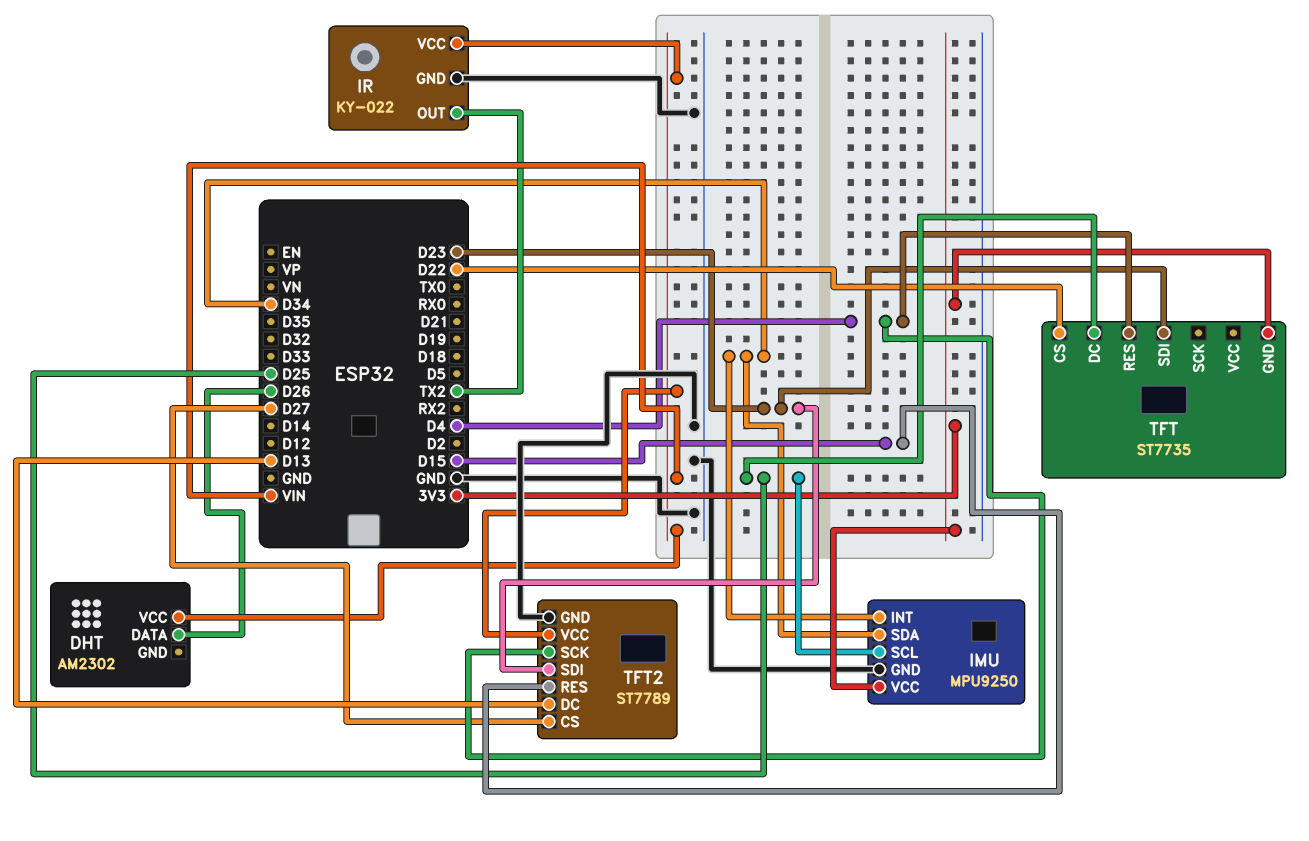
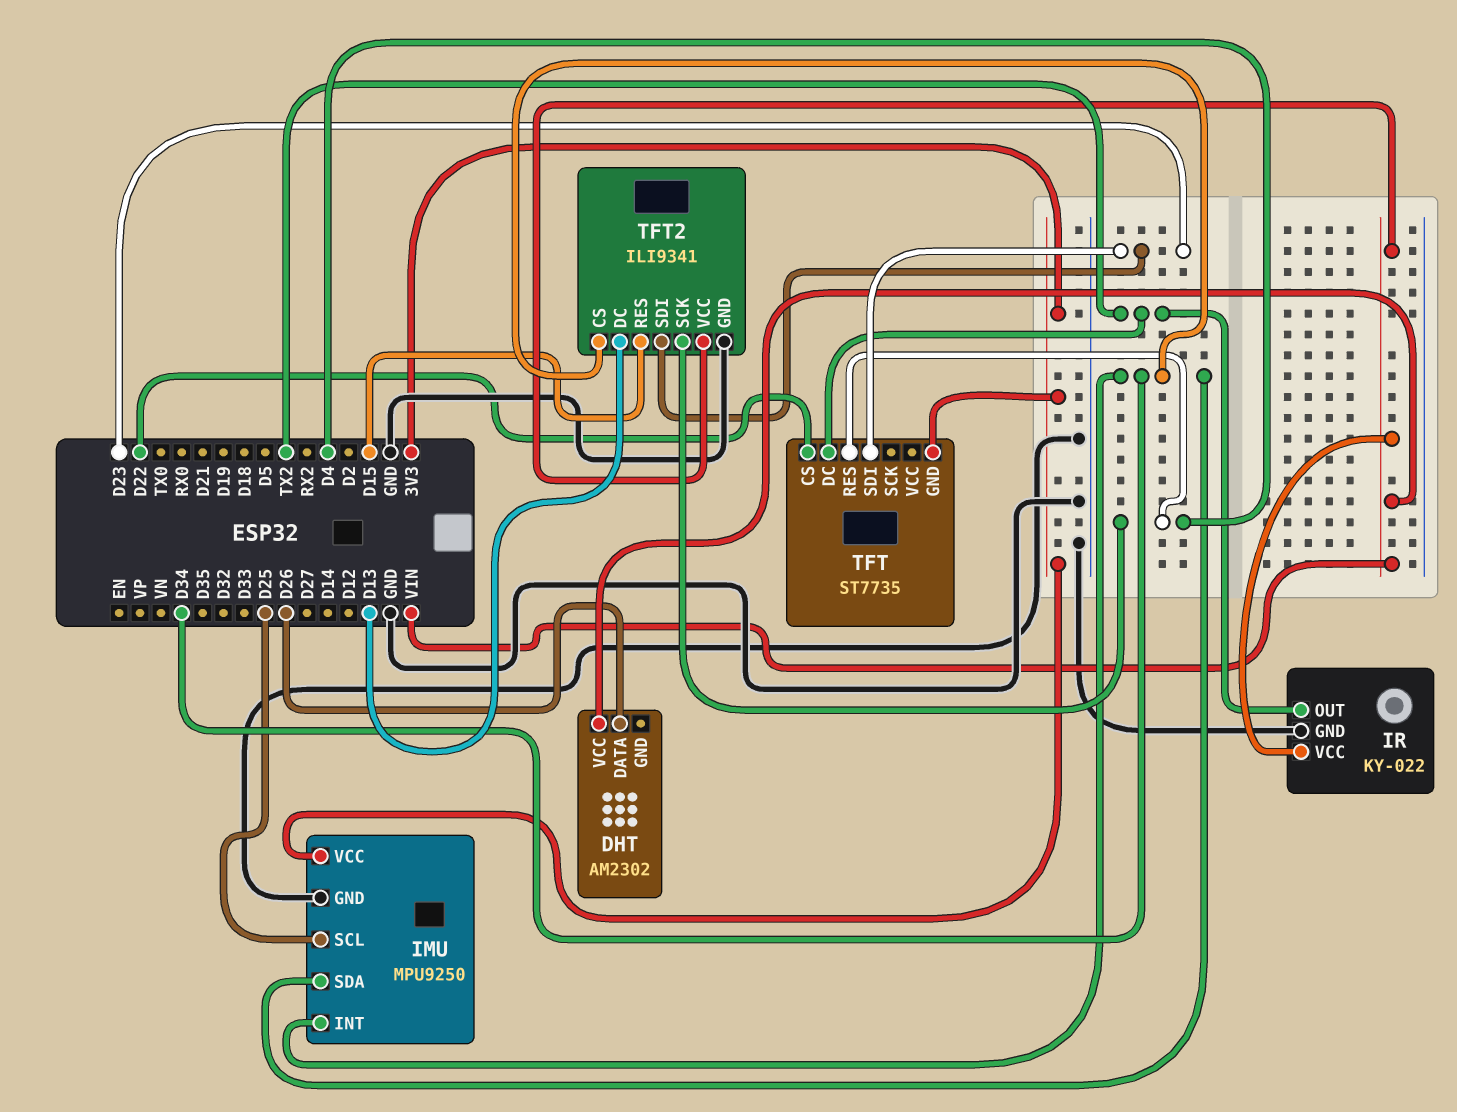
TFT pin DC: D25 -> TX2
TFT2: ST7789 -> ILI9341
TFT2 pin CS: D27 -> D34

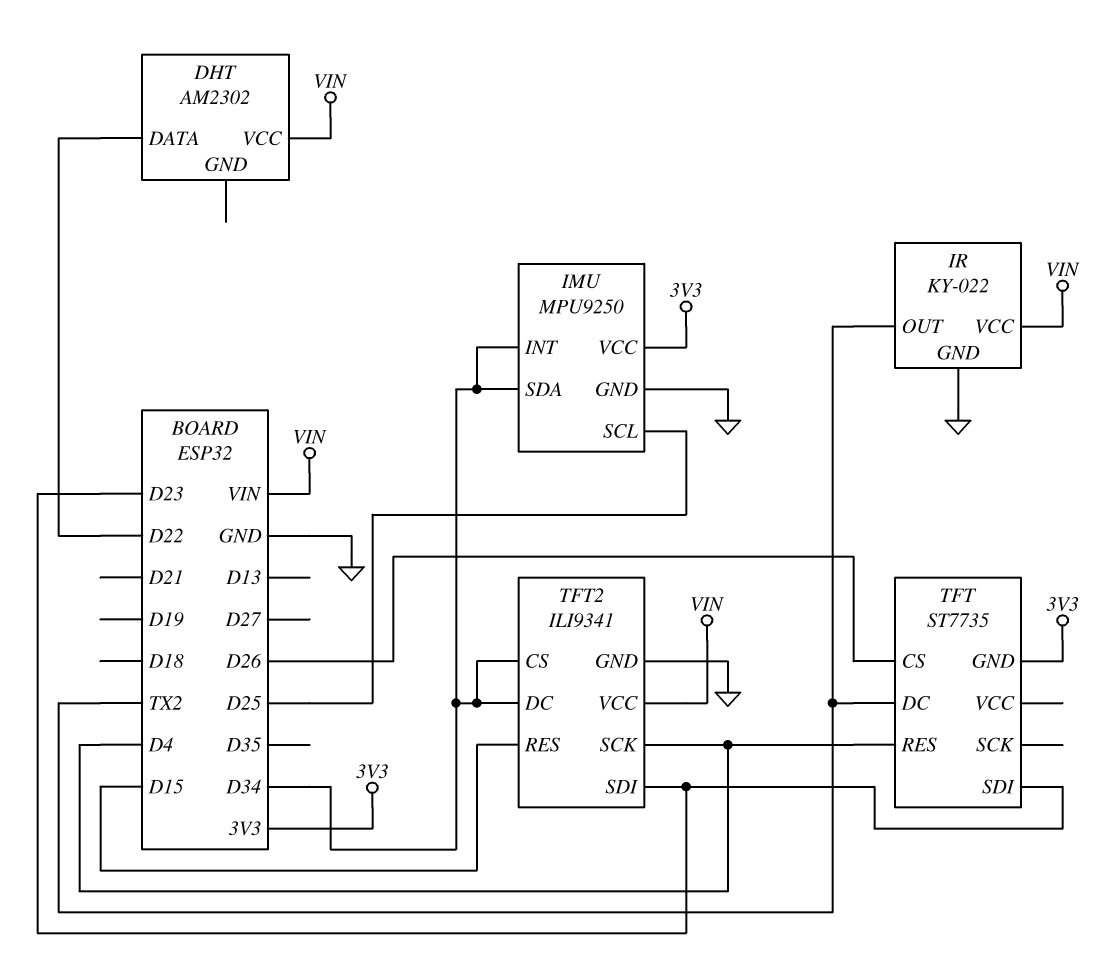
DHT pin DATA: D26 -> D22
TFT pin CS: D22 -> D26
TFT2 pin DC: D13 -> D34

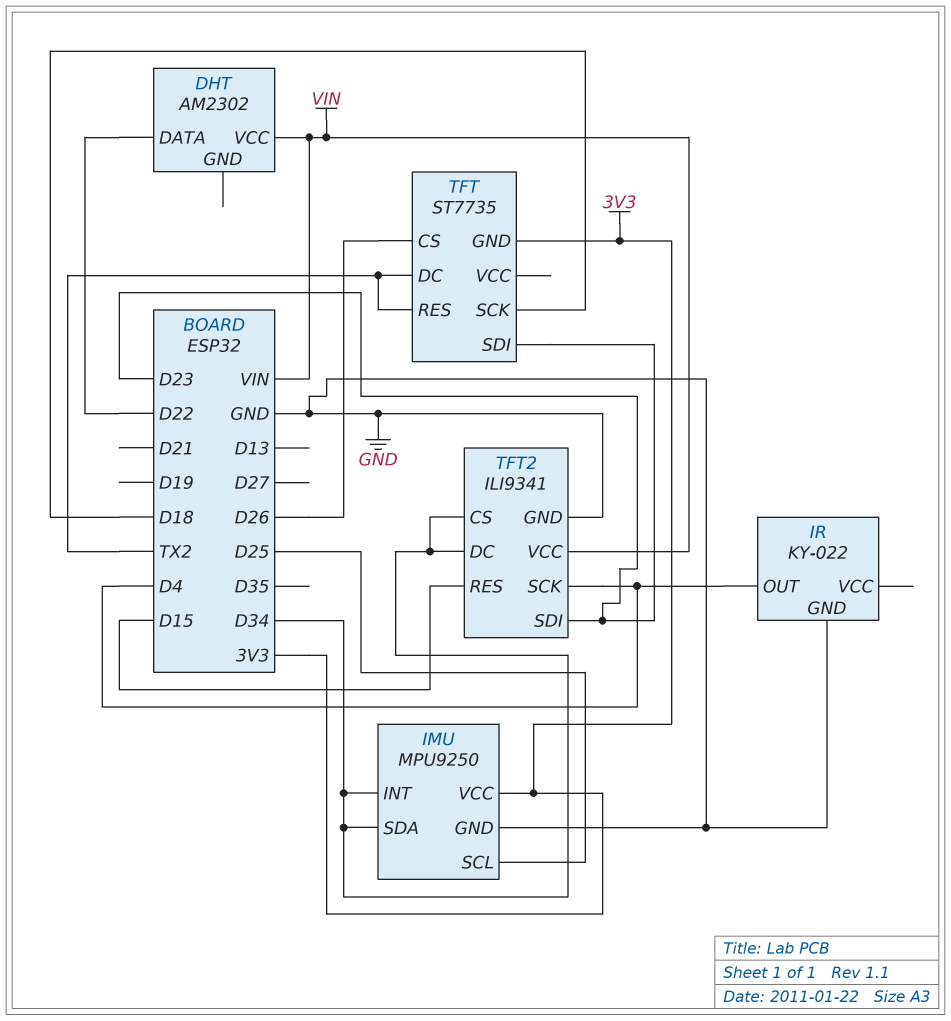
IR pin OUT: TX2 -> D4
IR pin VCC: VIN -> none
TFT pin RES: D4 -> TX2
TFT pin SCK: none -> D18

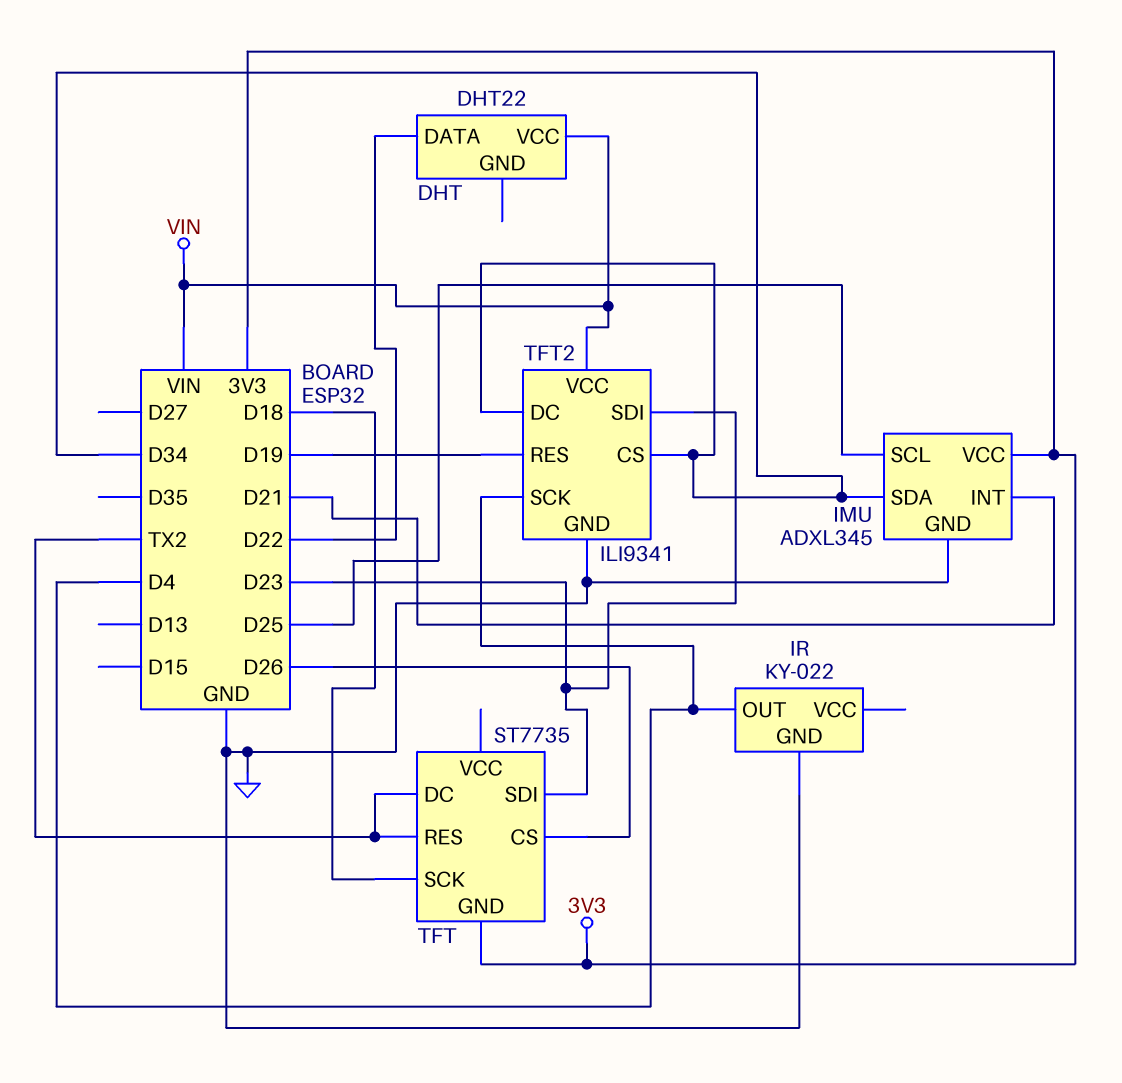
DHT: AM2302 -> DHT22
IMU: MPU9250 -> ADXL345
IMU pin INT: D34 -> D21
TFT2 pin RES: D15 -> D19

